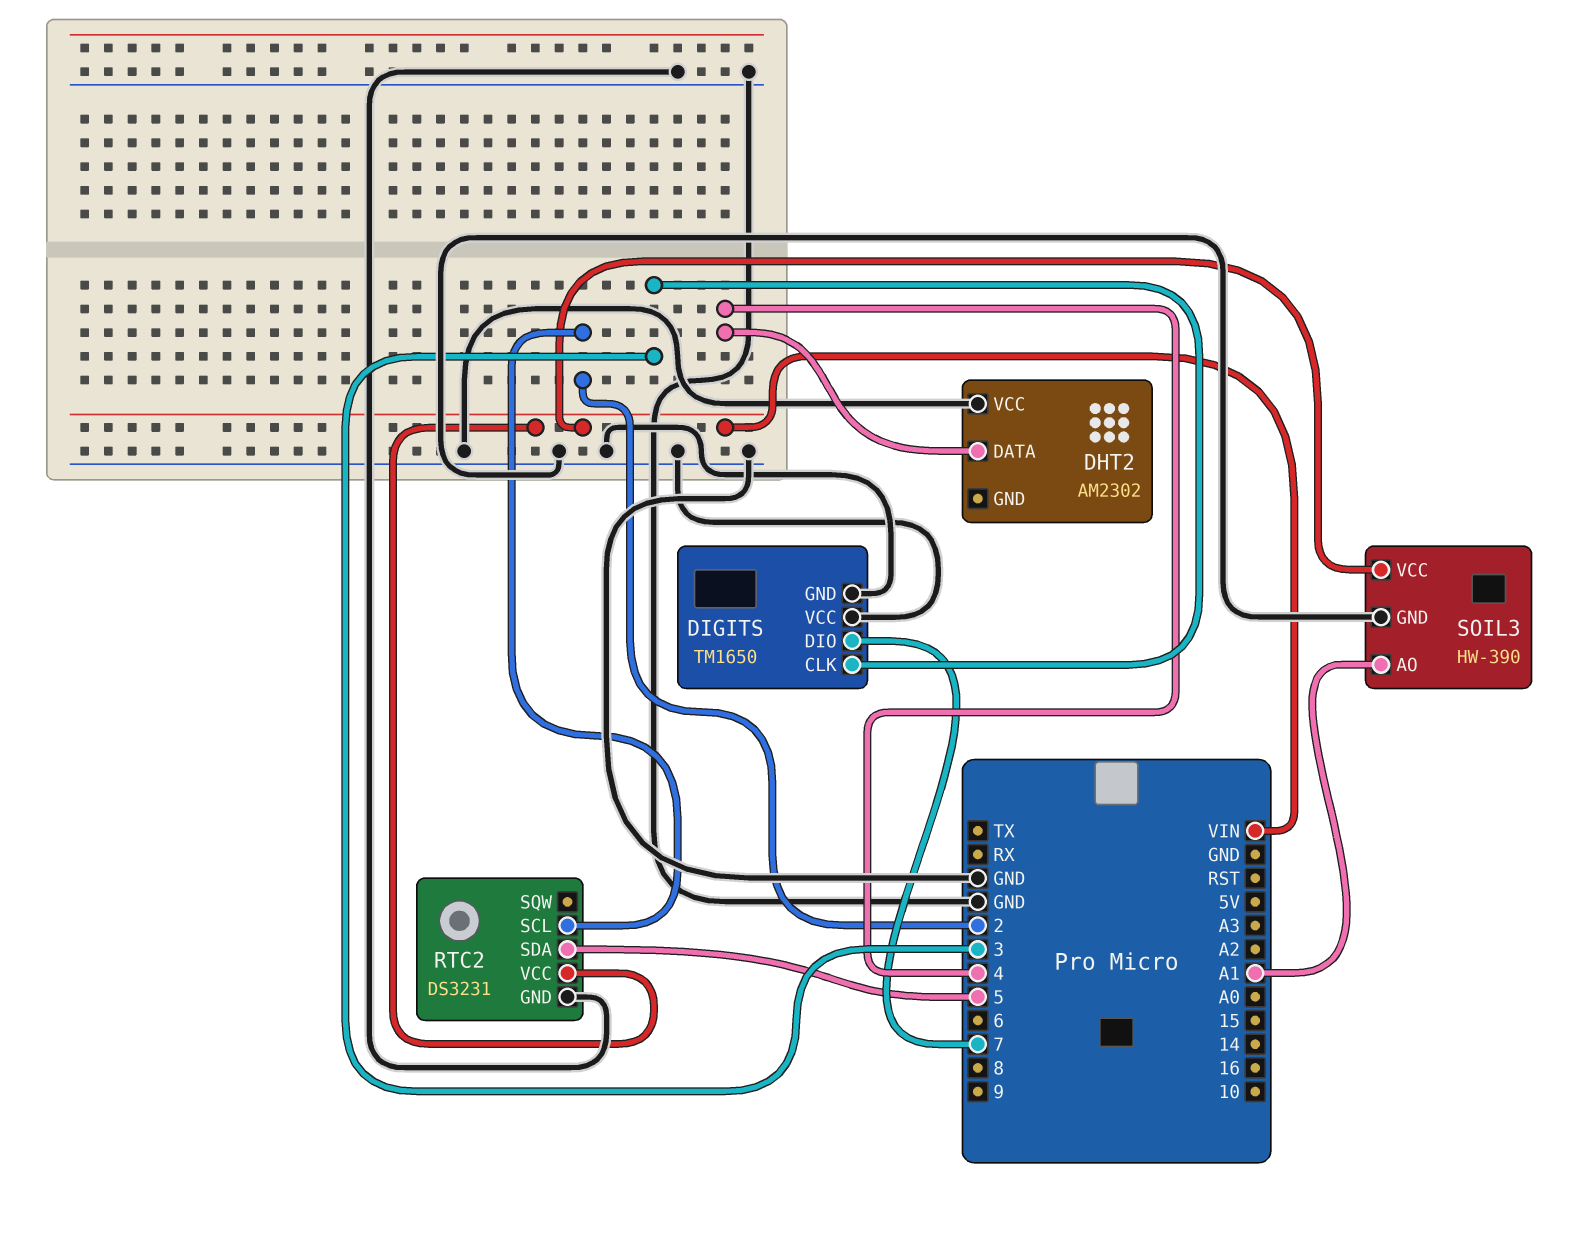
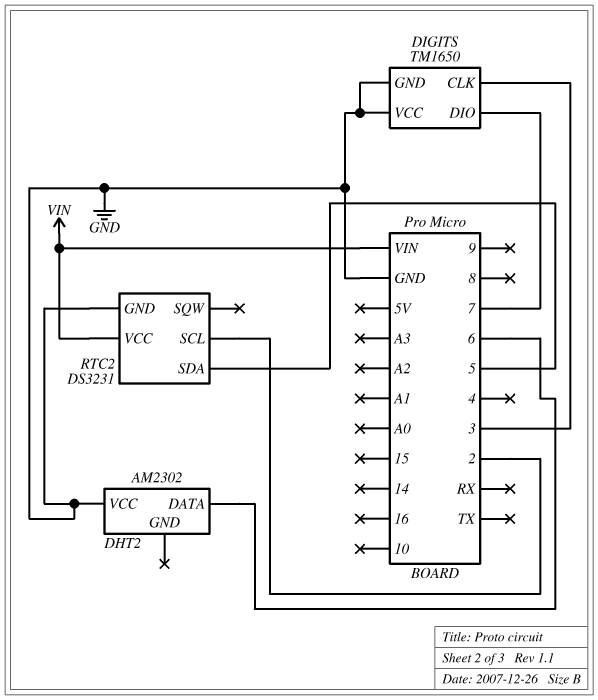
DHT2 pin DATA: 4 -> 6
SOIL3: HW-390 -> none
SOIL3 pin AO: A1 -> none
SOIL3 pin GND: GND -> none
SOIL3 pin VCC: VIN -> none

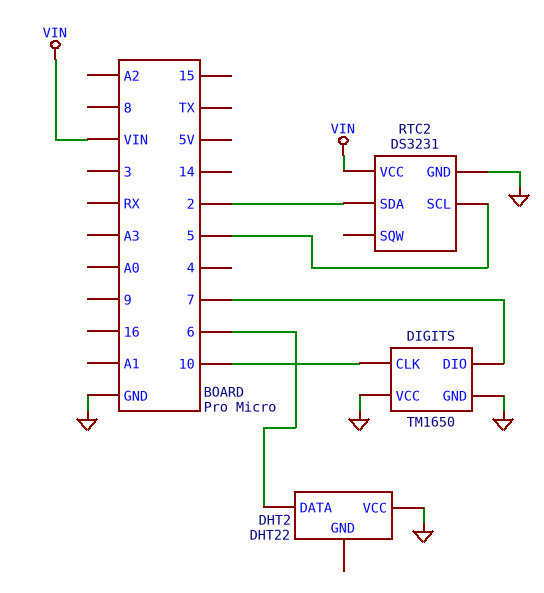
DHT2: AM2302 -> DHT22
DIGITS pin CLK: 3 -> 10
RTC2 pin SCL: 2 -> 5
RTC2 pin SDA: 5 -> 2

